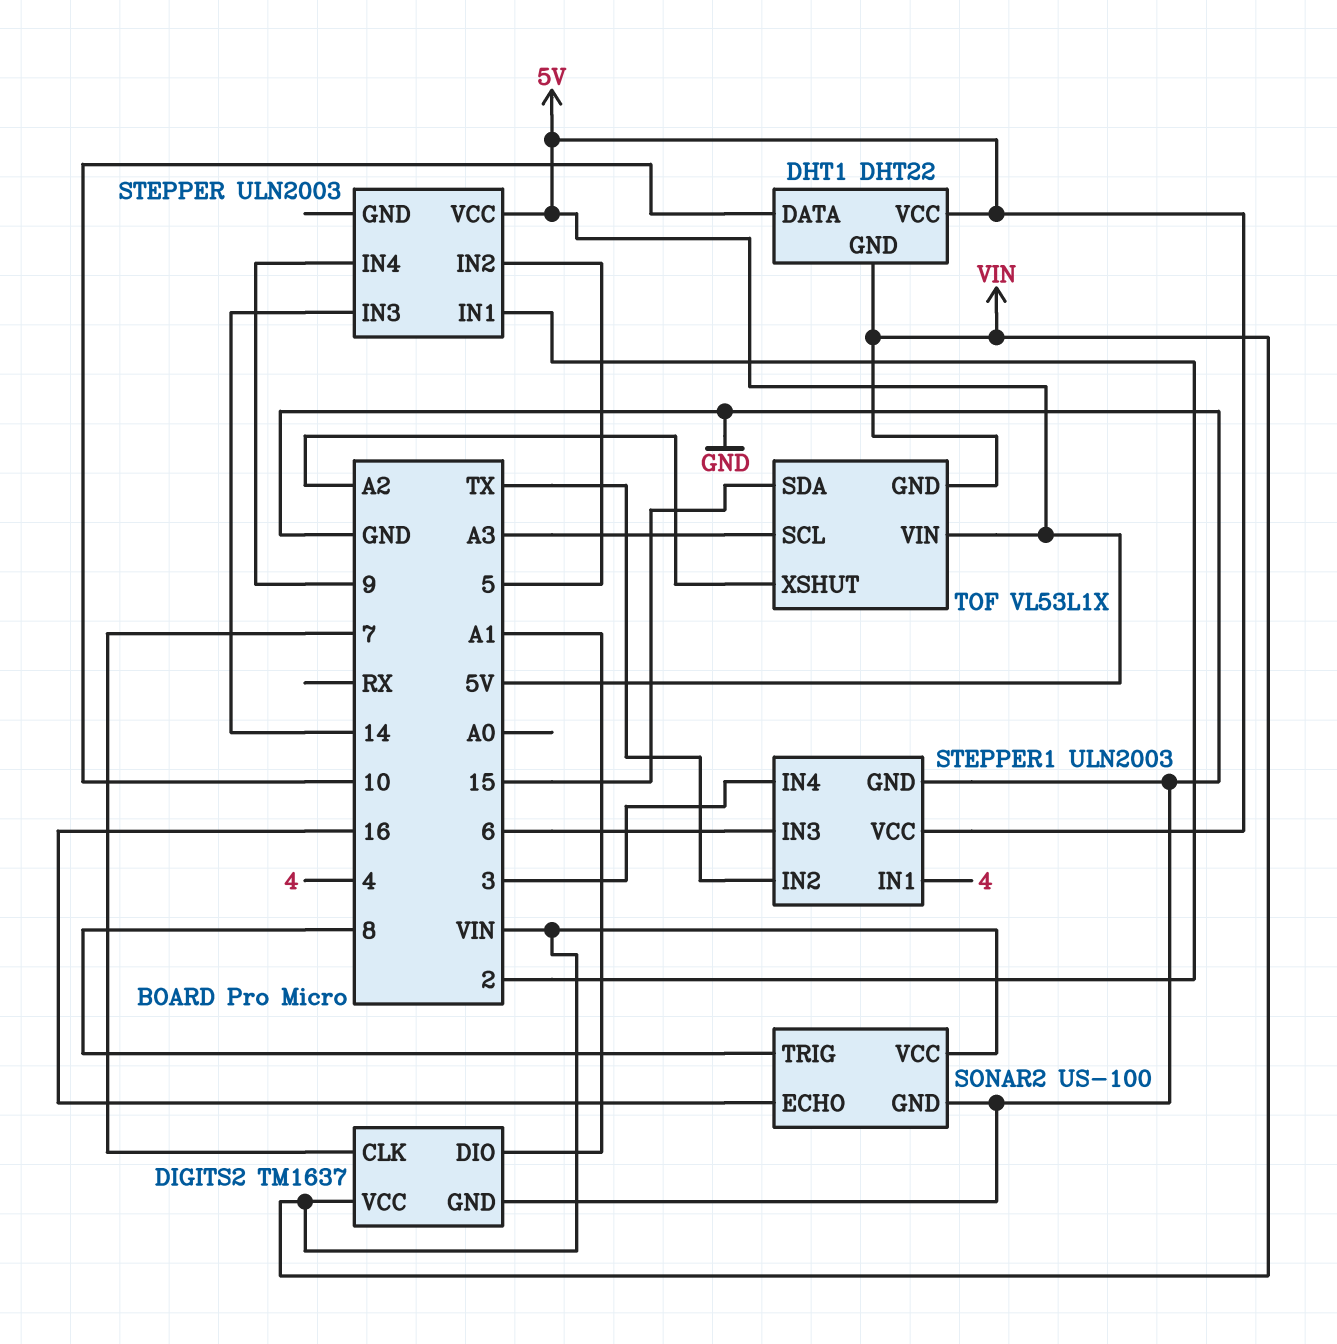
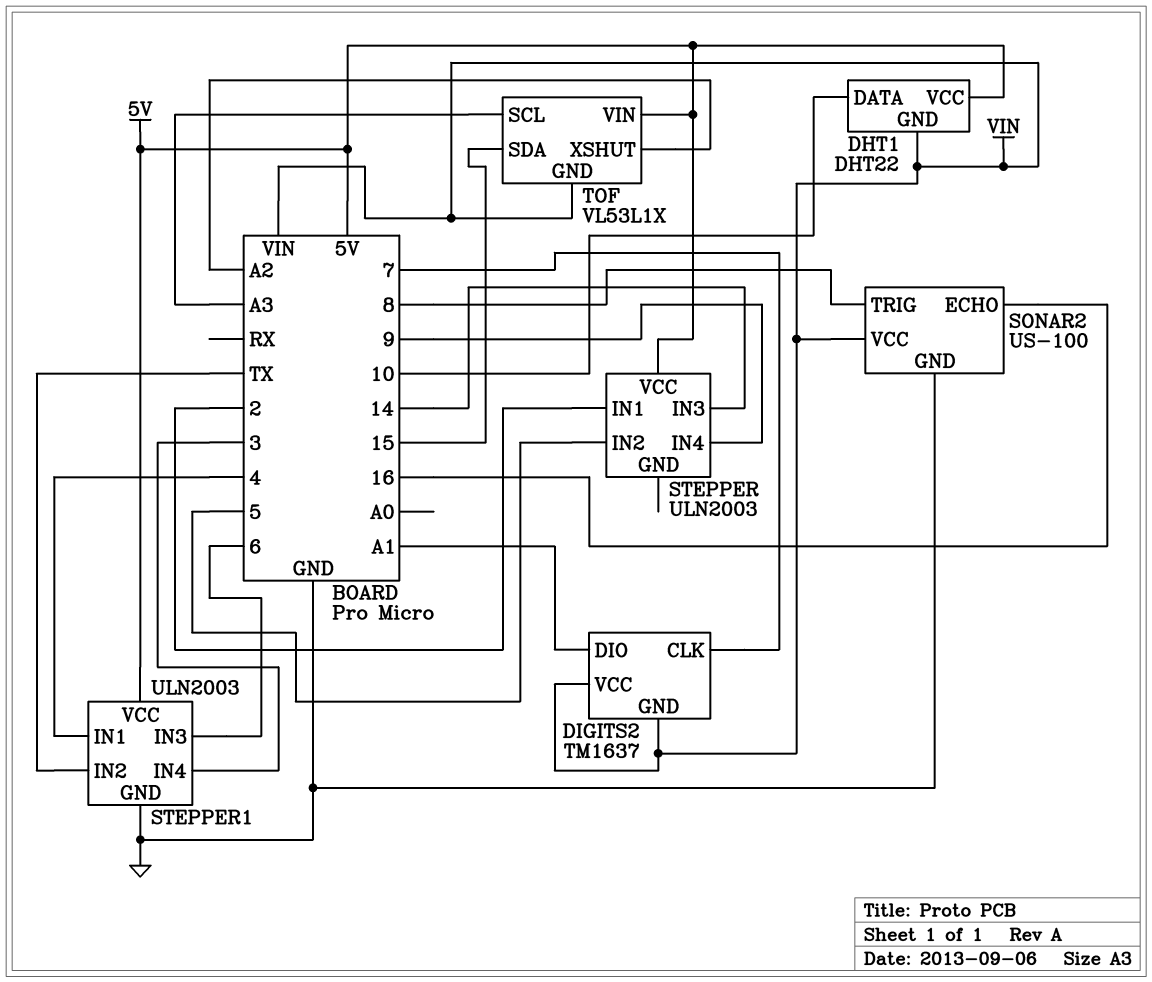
DIGITS2 pin GND: GND -> VIN

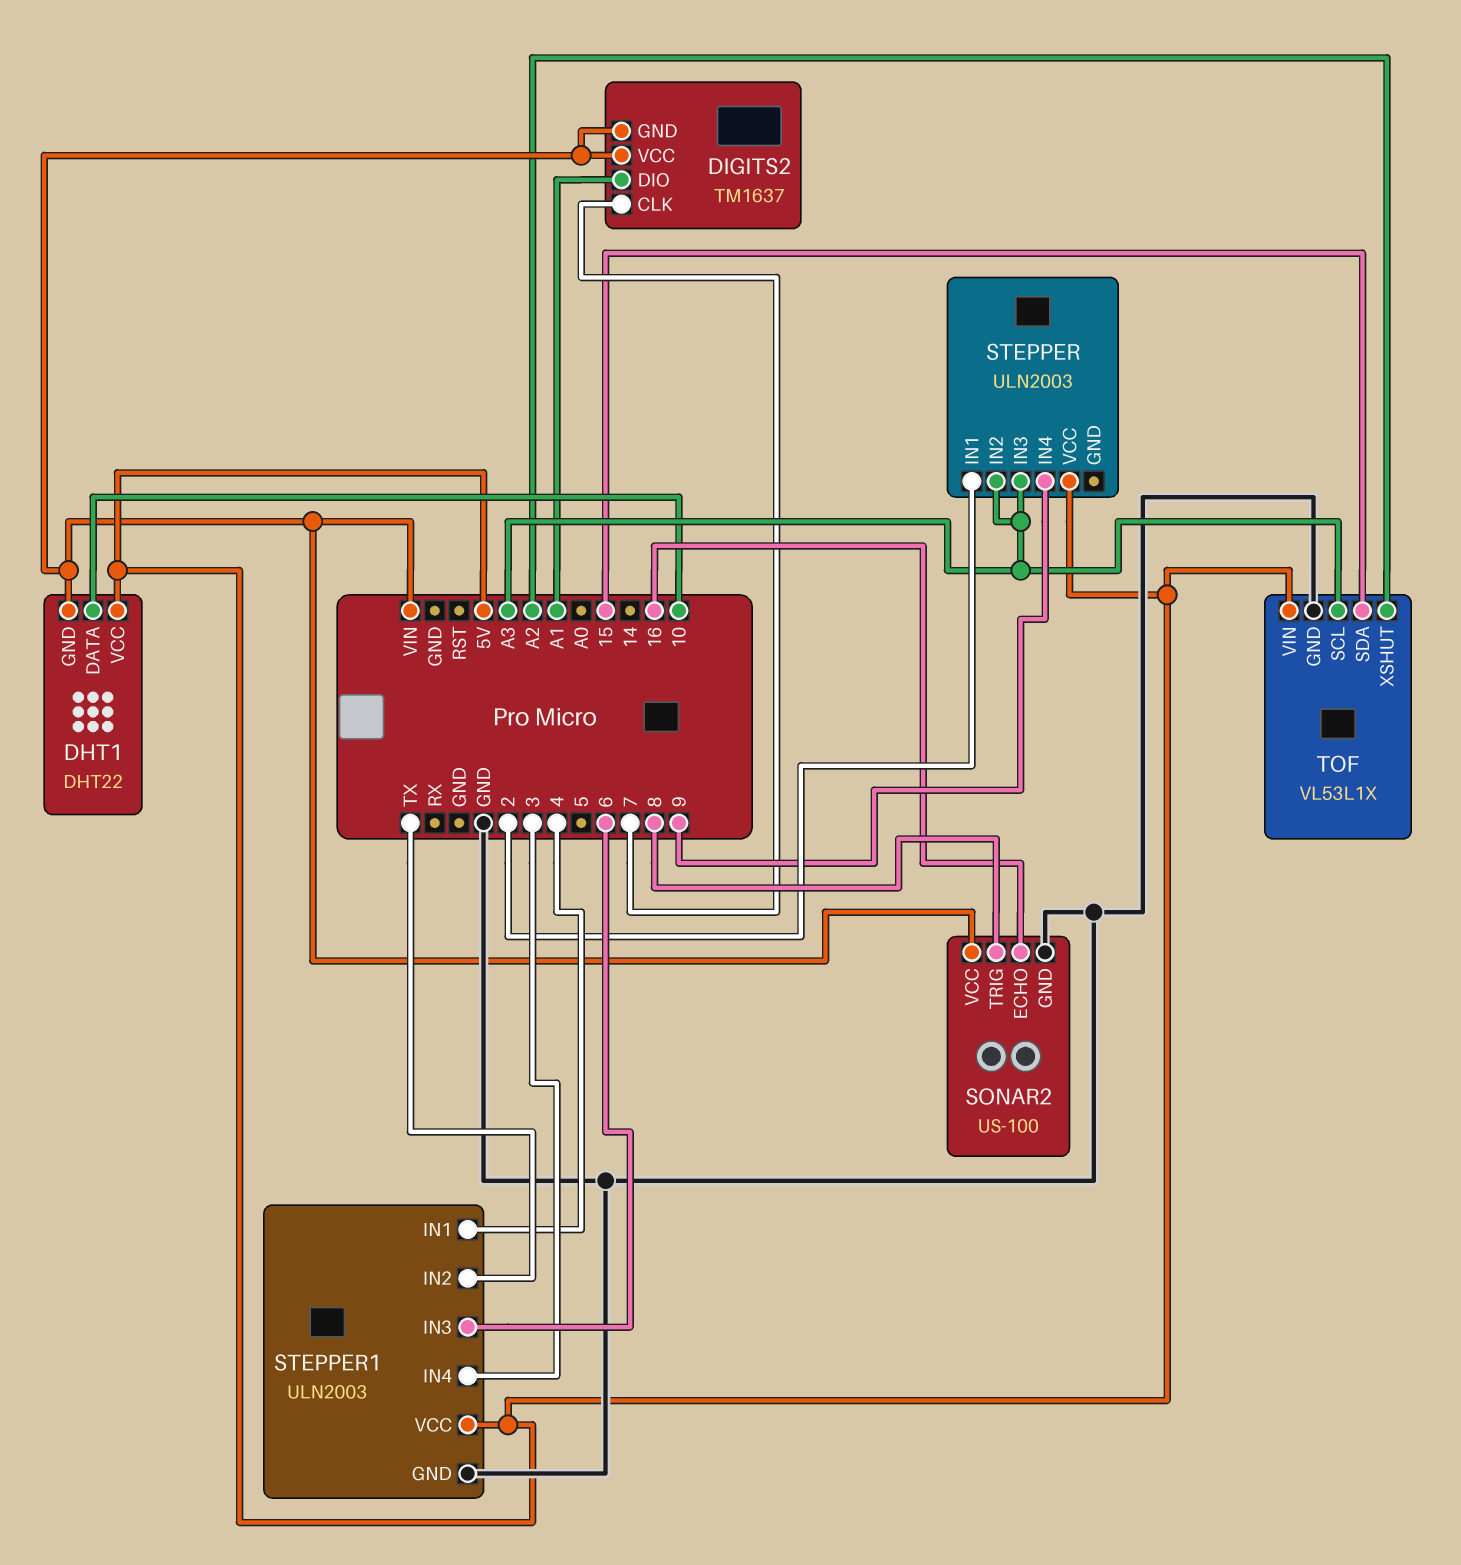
STEPPER pin IN2: 5 -> A3
STEPPER pin IN3: 14 -> A3
TOF pin GND: VIN -> GND

